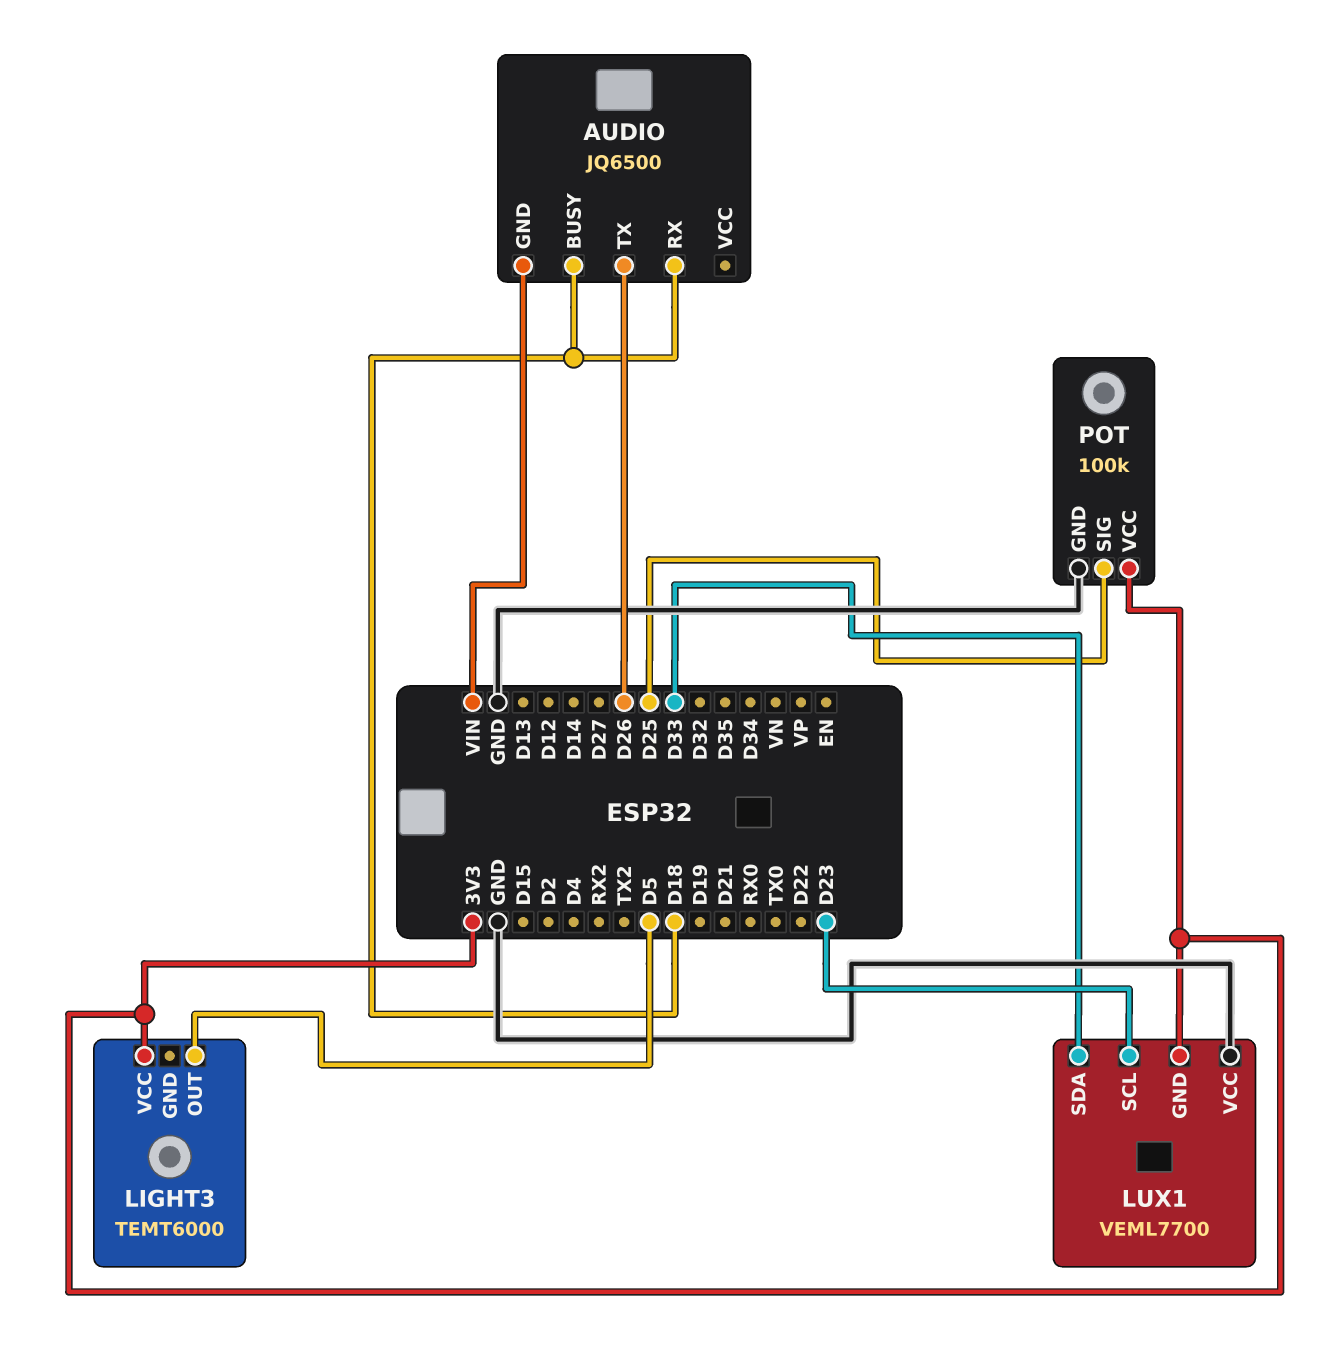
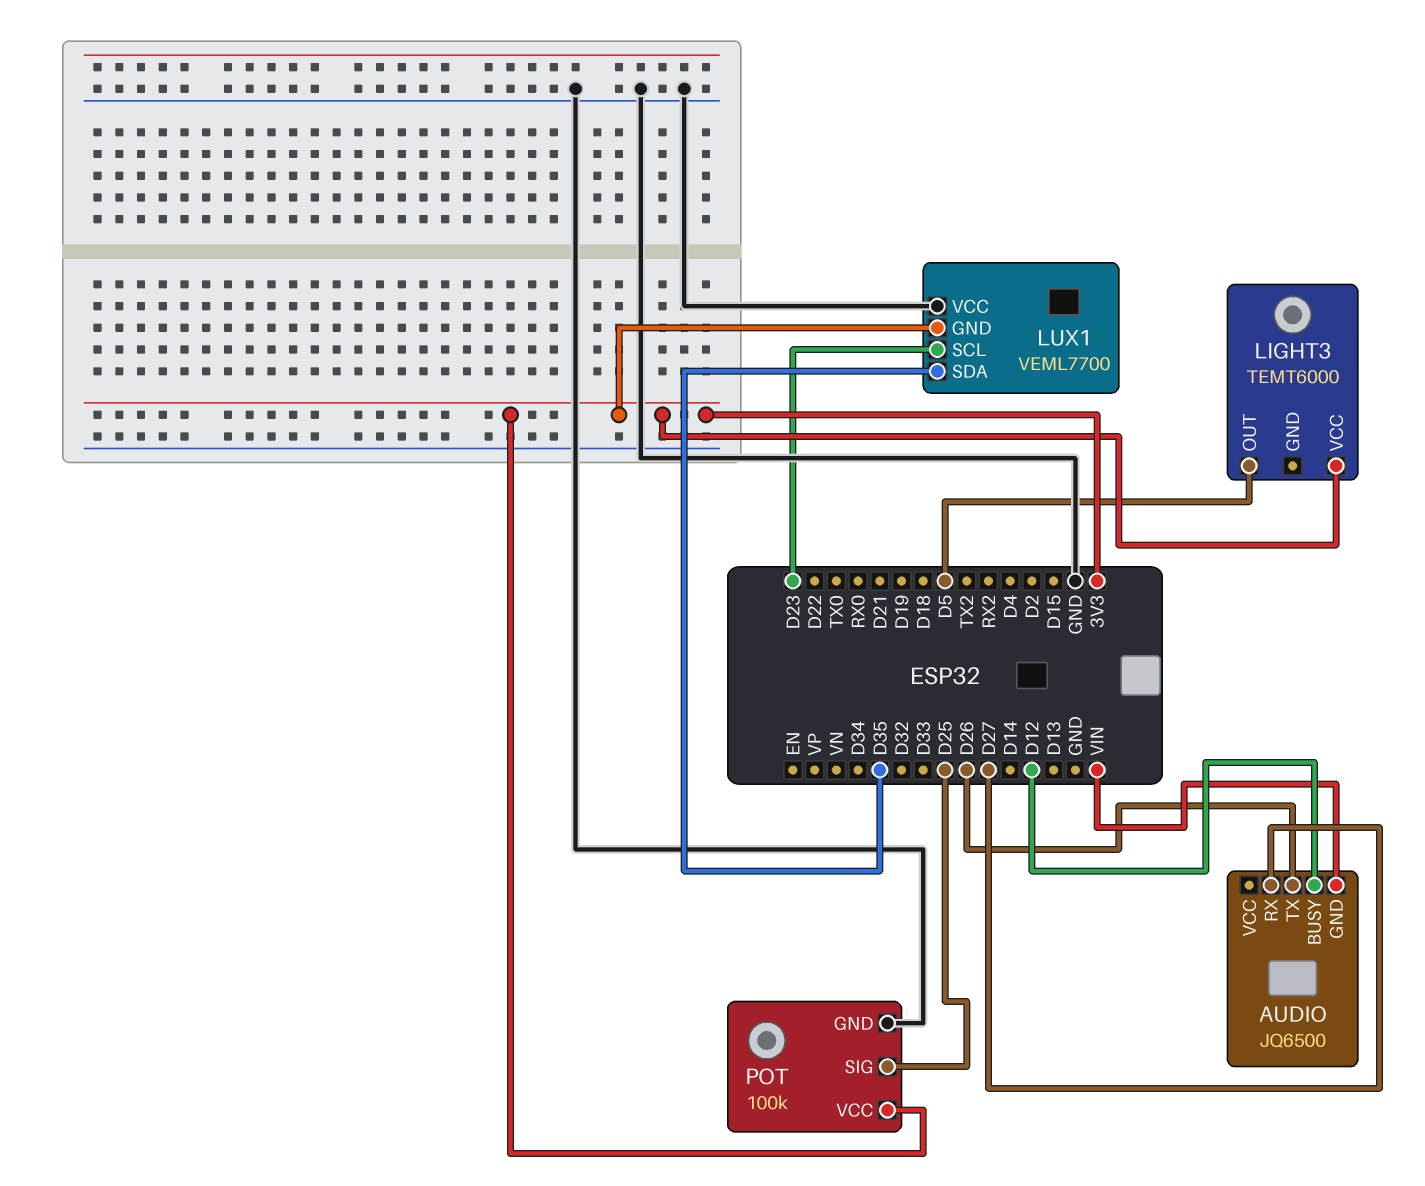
AUDIO pin BUSY: D18 -> D12
AUDIO pin RX: D18 -> D27
LUX1 pin SDA: D33 -> D35

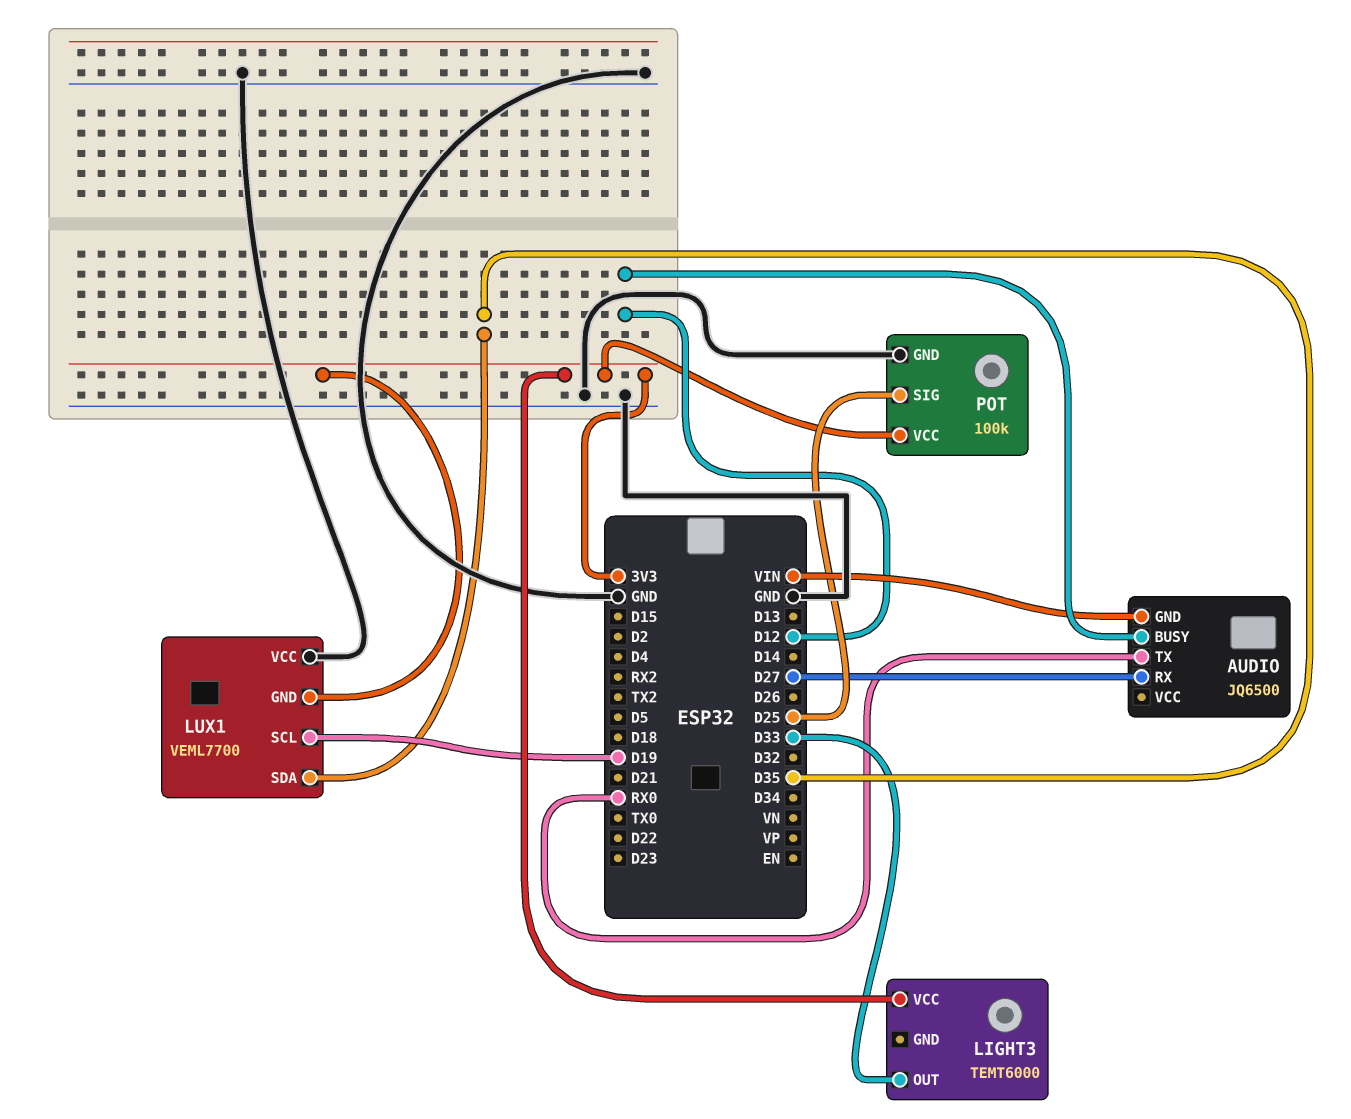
AUDIO pin TX: D26 -> RX0
LIGHT3 pin OUT: D5 -> D33
LUX1 pin SCL: D23 -> D19

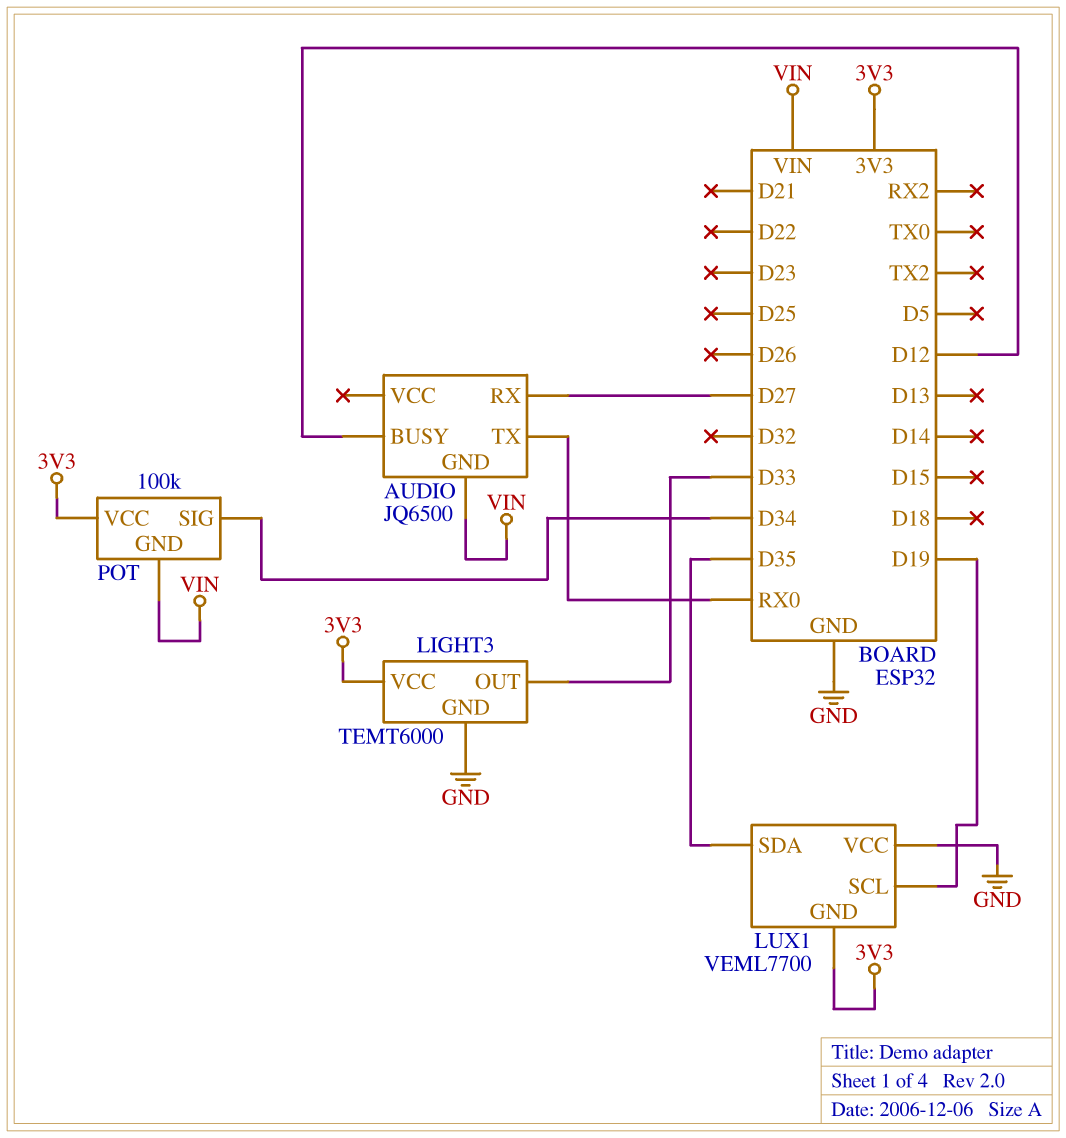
LIGHT3 pin GND: none -> GND
POT pin GND: GND -> VIN
POT pin SIG: D25 -> D34

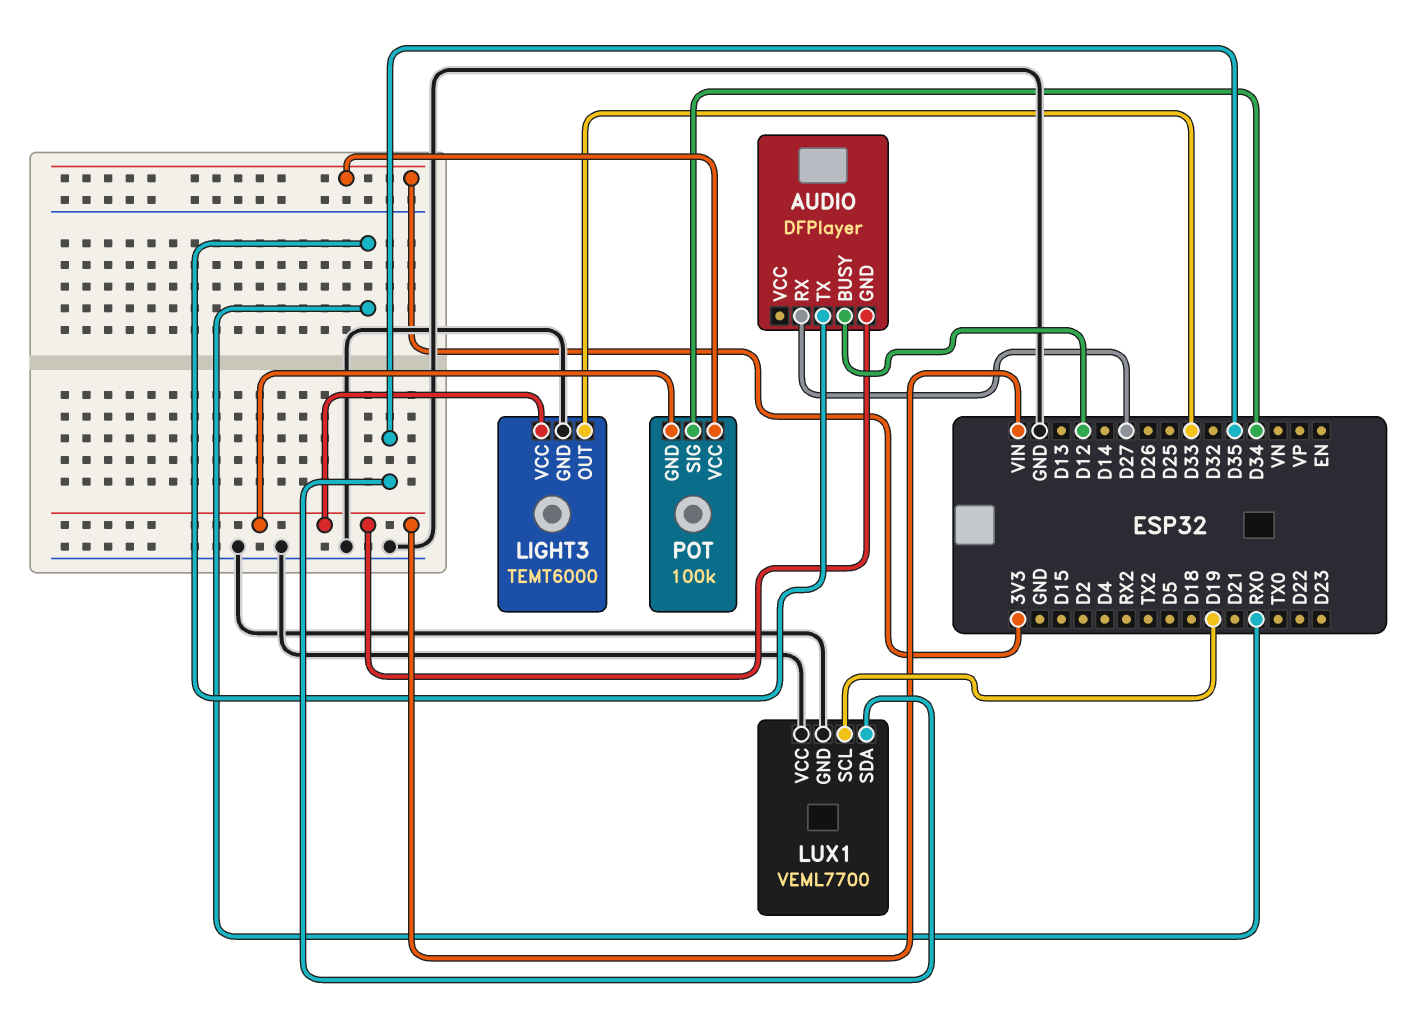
AUDIO: JQ6500 -> DFPlayer
LIGHT3 pin VCC: 3V3 -> VIN
LUX1 pin GND: 3V3 -> GND

